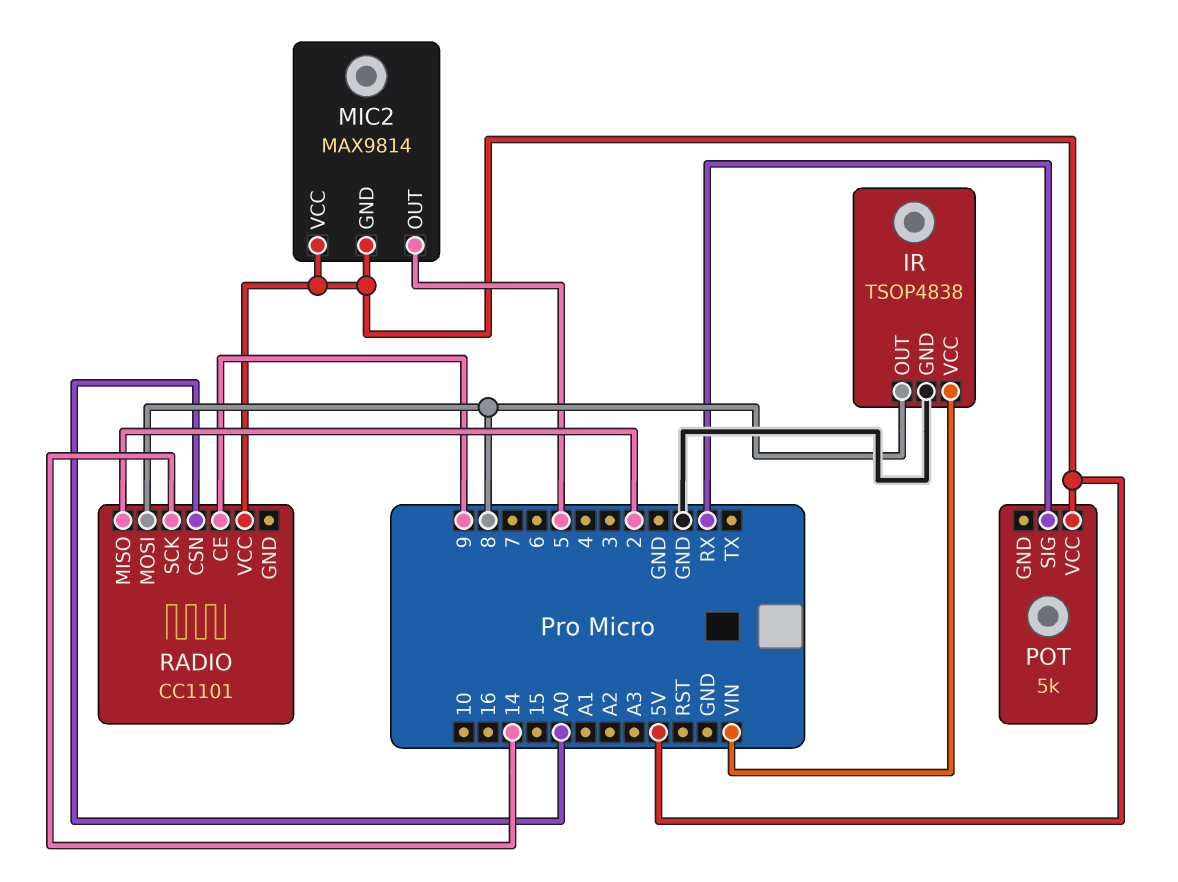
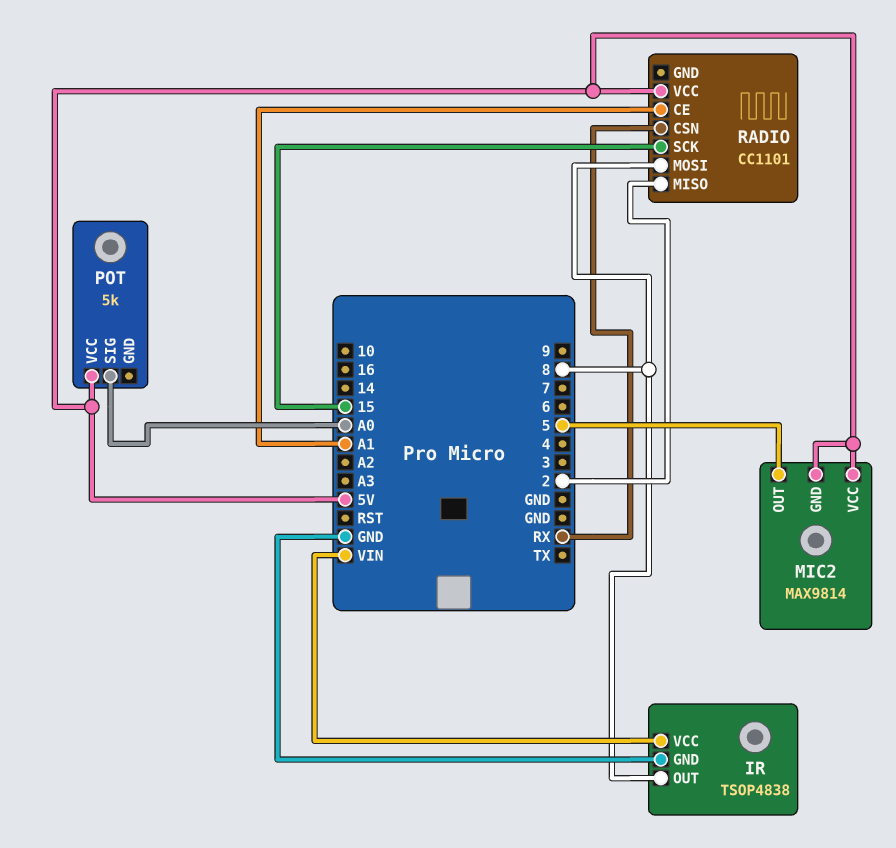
POT pin SIG: RX -> A0
RADIO pin CE: 9 -> A1
RADIO pin CSN: A0 -> RX
RADIO pin SCK: 14 -> 15

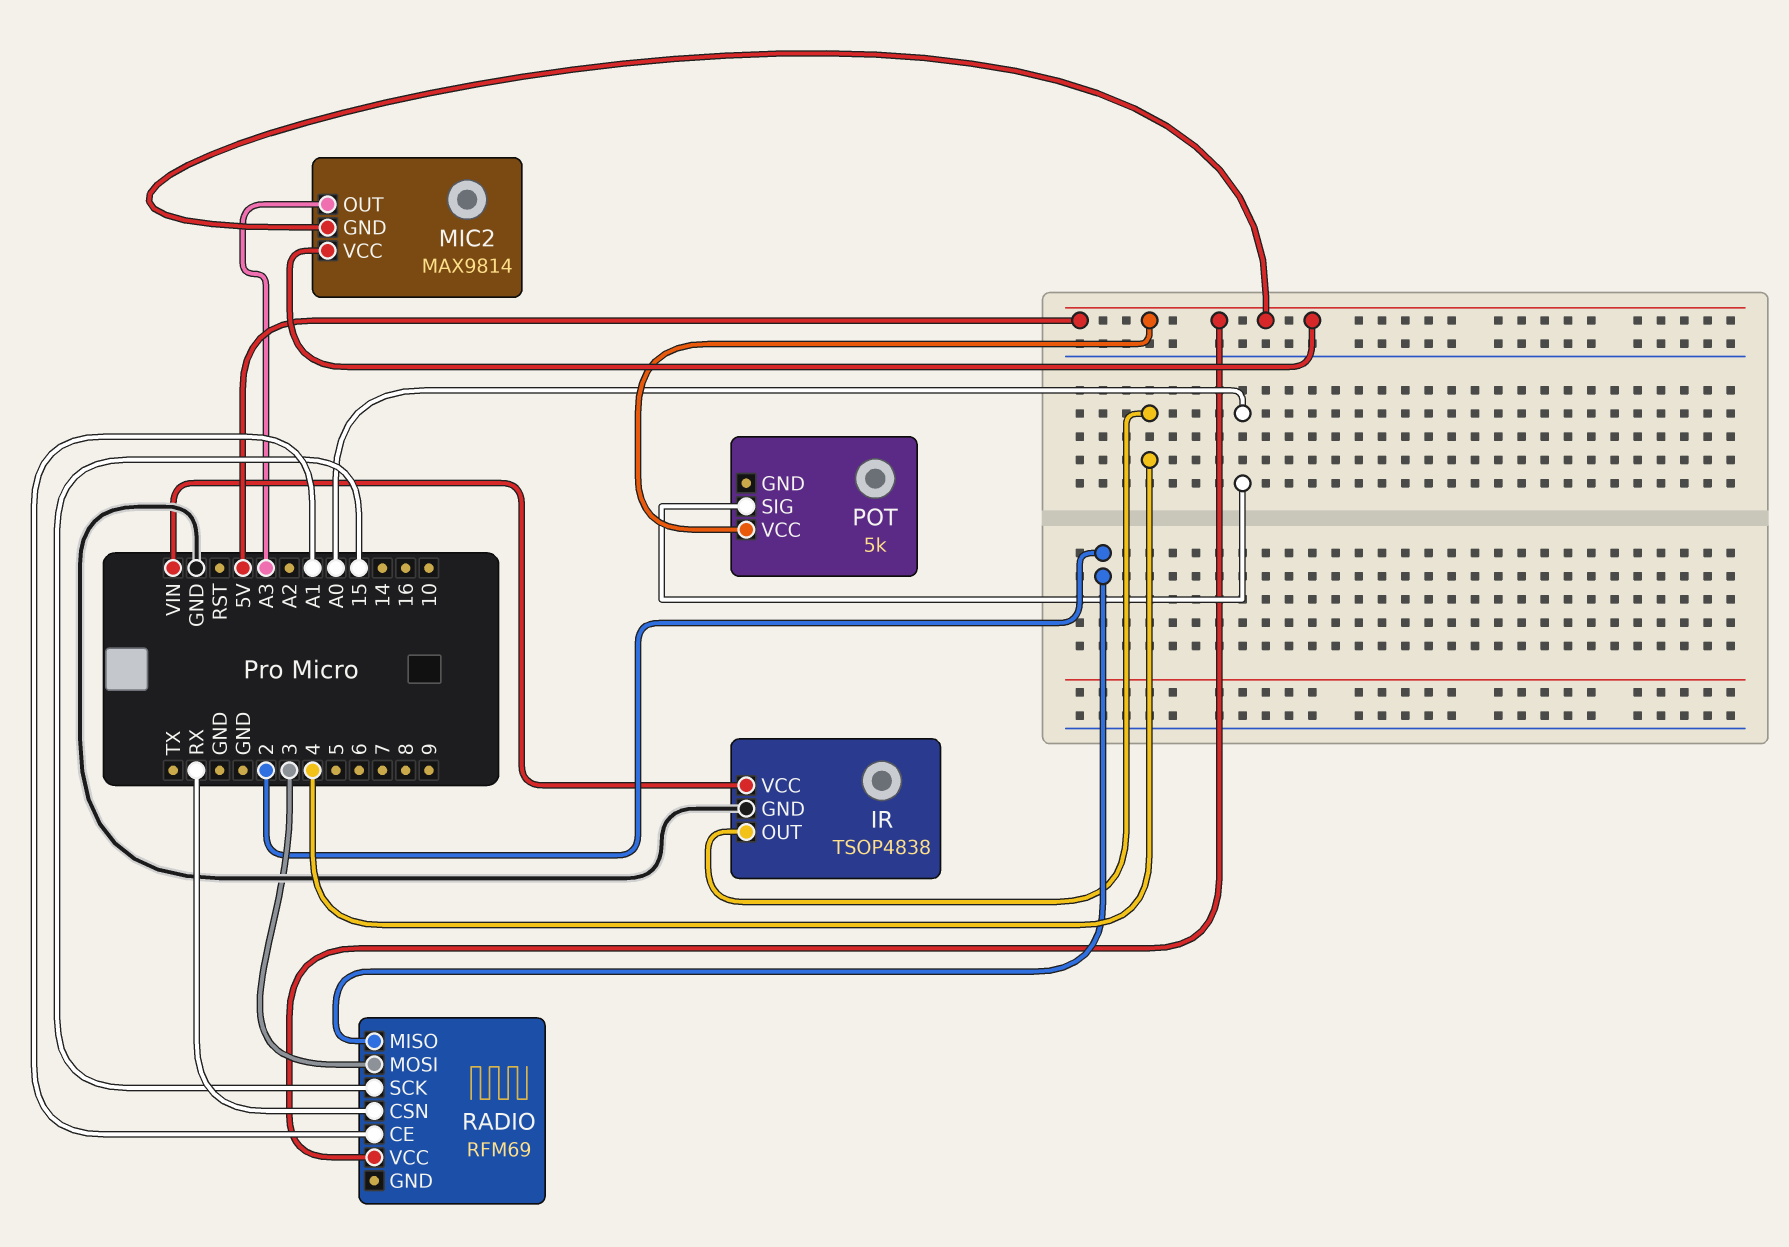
IR pin OUT: 8 -> 4
MIC2 pin OUT: 5 -> A3
RADIO: CC1101 -> RFM69
RADIO pin MOSI: 8 -> 3

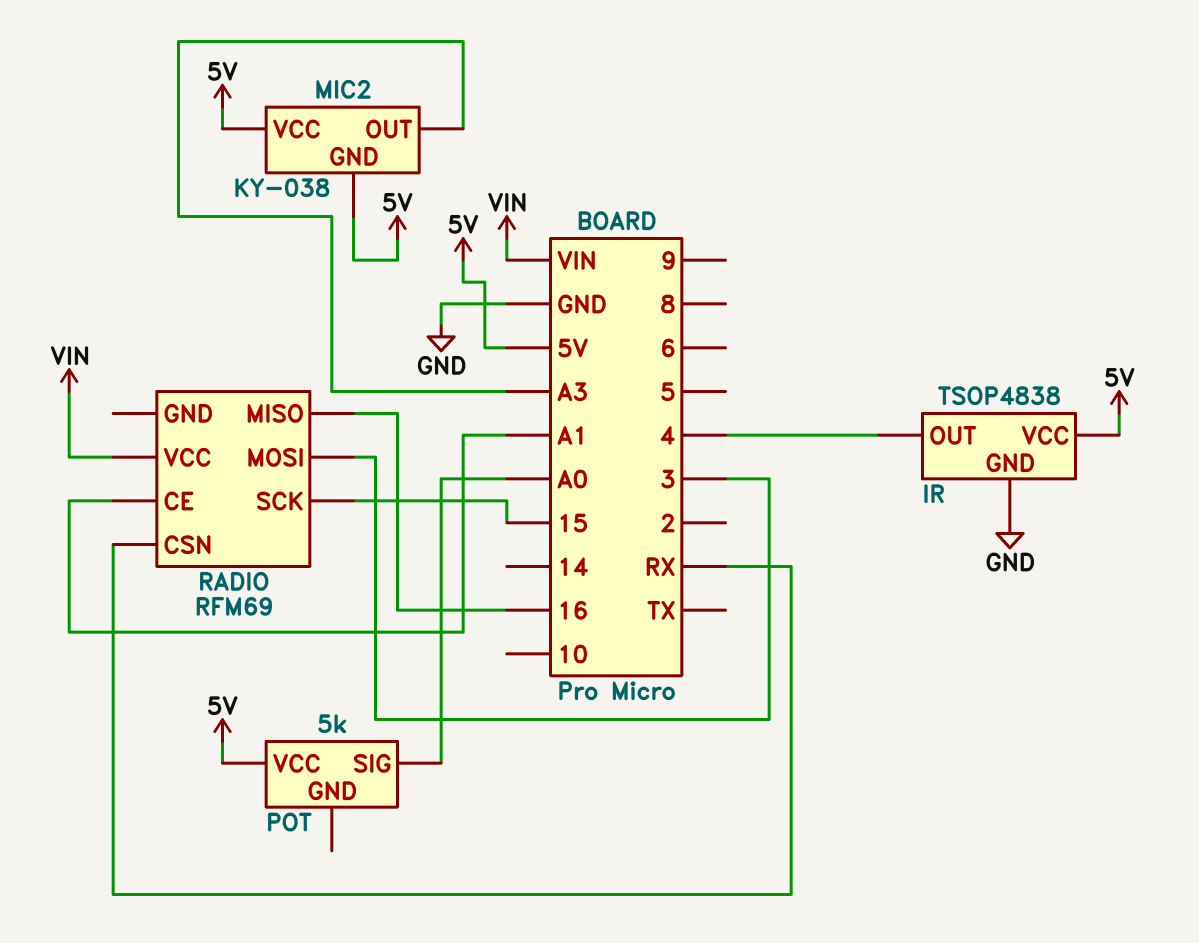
IR pin VCC: VIN -> 5V
MIC2: MAX9814 -> KY-038
RADIO pin MISO: 2 -> 16
RADIO pin VCC: 5V -> VIN

